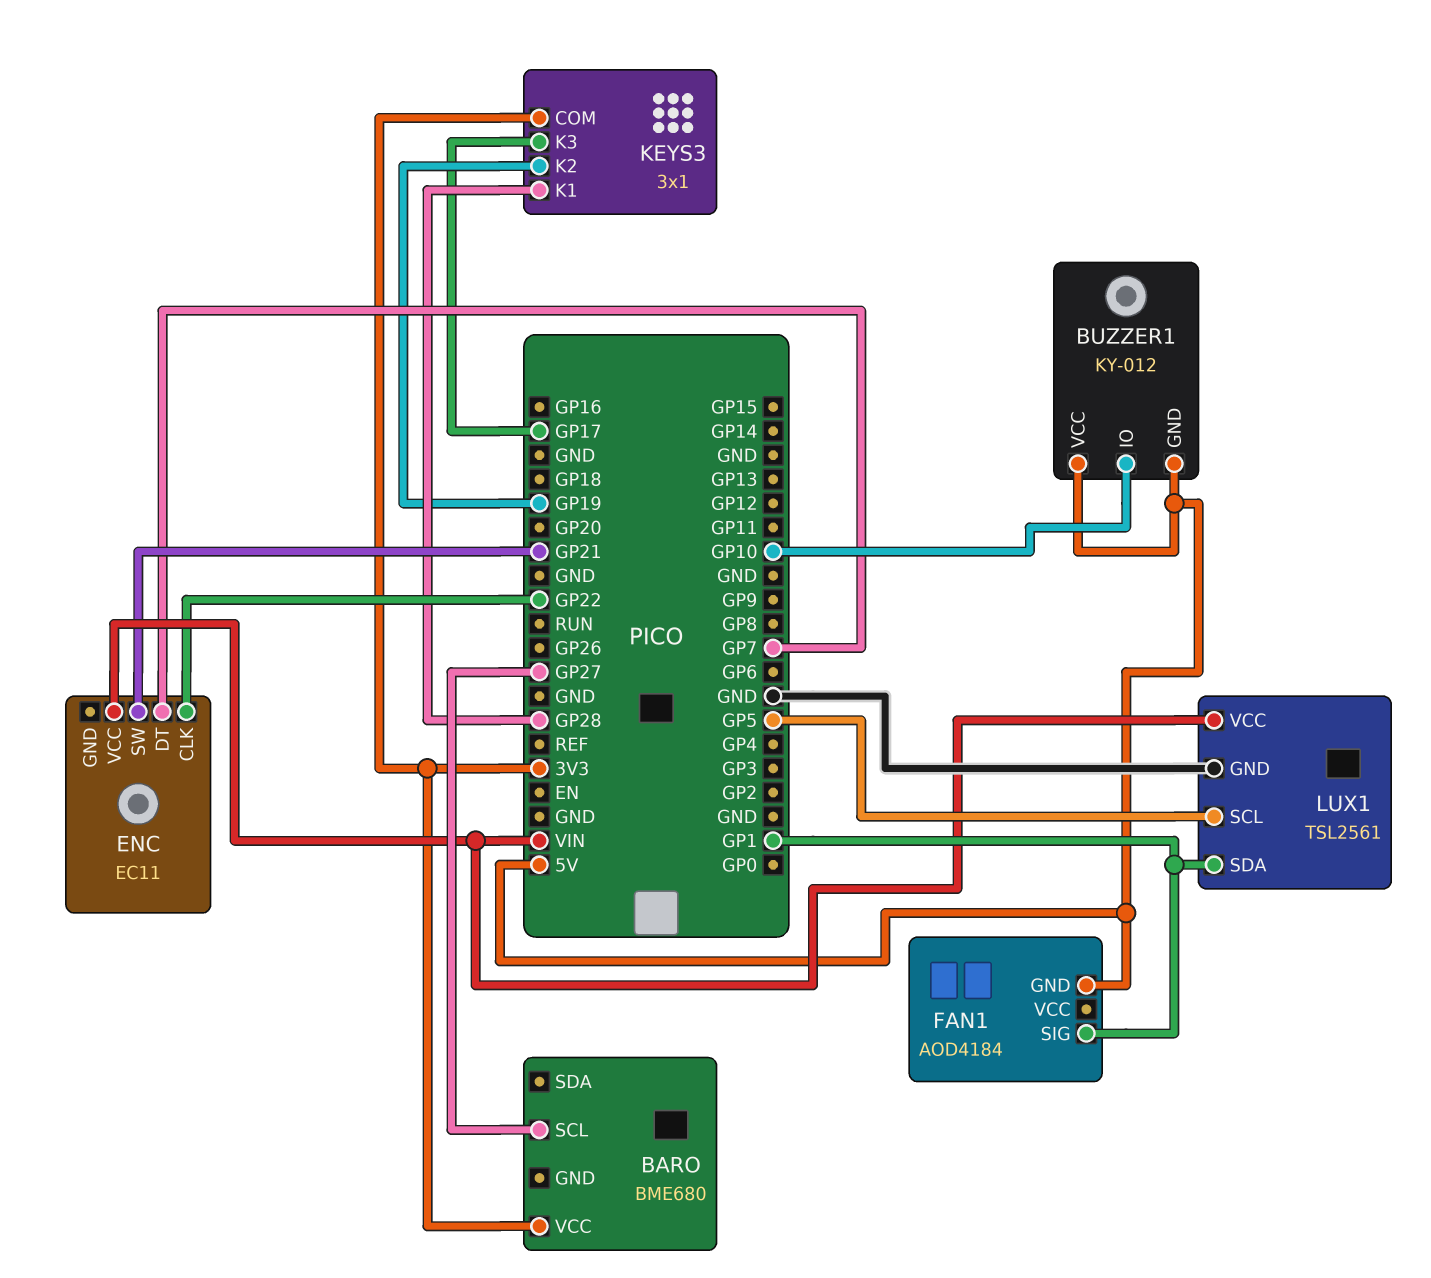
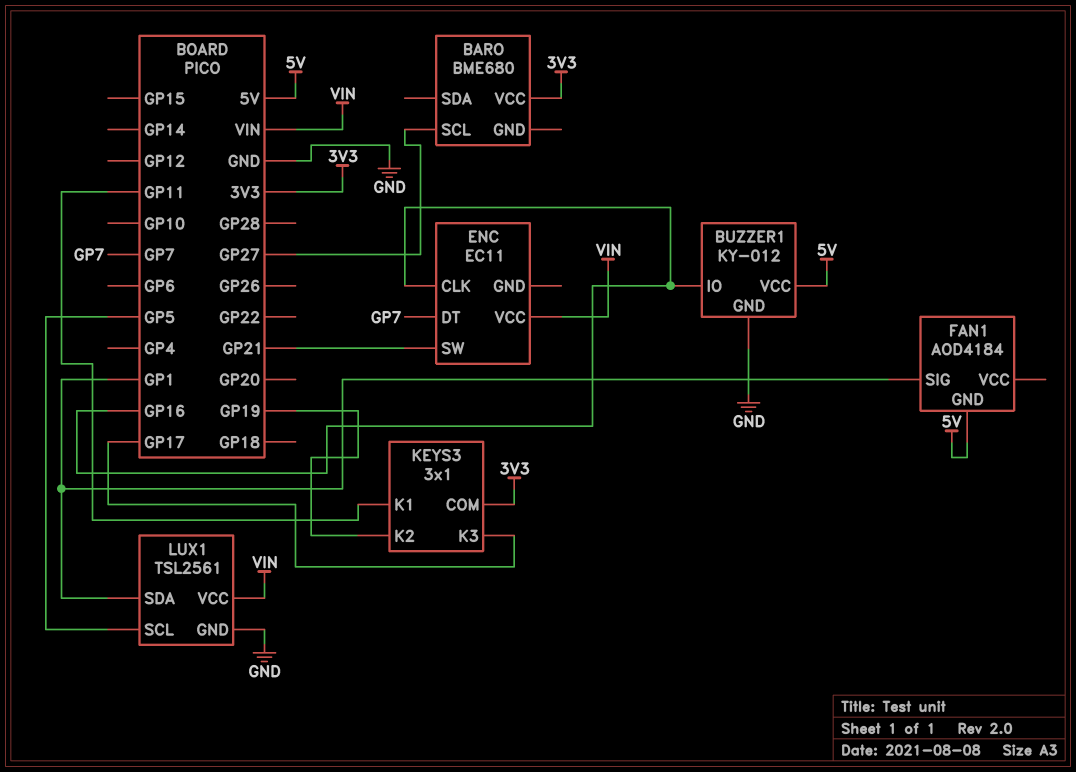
BUZZER1 pin GND: 5V -> GND
BUZZER1 pin IO: GP10 -> GP16
ENC pin CLK: GP22 -> GP16
KEYS3 pin K1: GP28 -> GP11

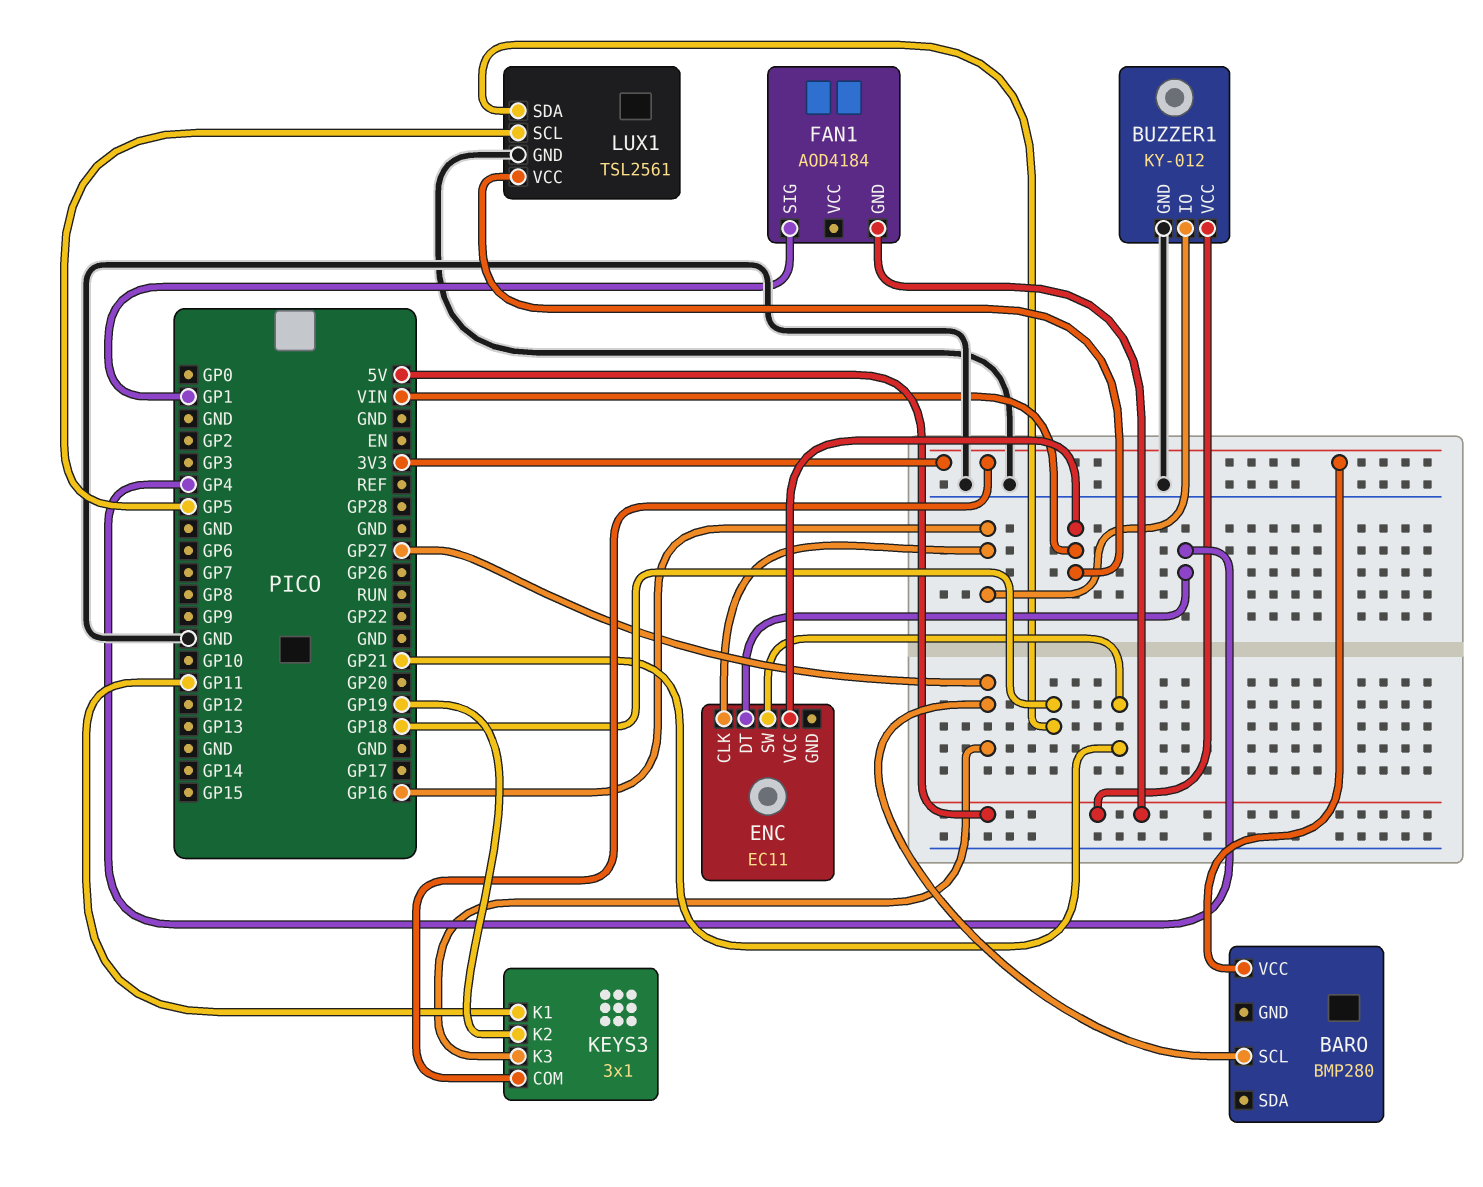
BARO: BME680 -> BMP280
ENC pin DT: GP7 -> GP4
KEYS3 pin K3: GP17 -> GP27
LUX1 pin SDA: GP1 -> GP18

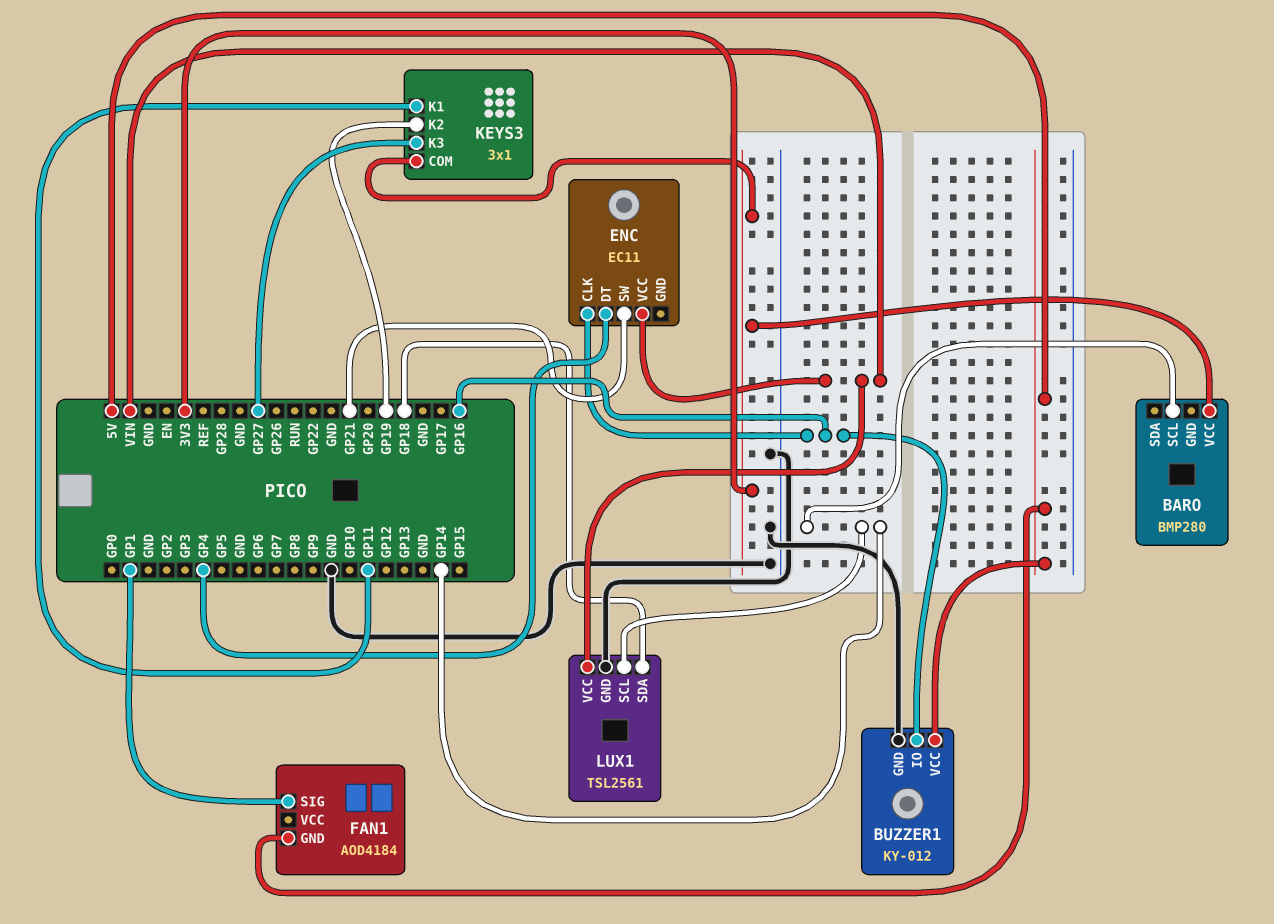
BARO pin SCL: GP27 -> GP14
LUX1 pin SCL: GP5 -> GP14

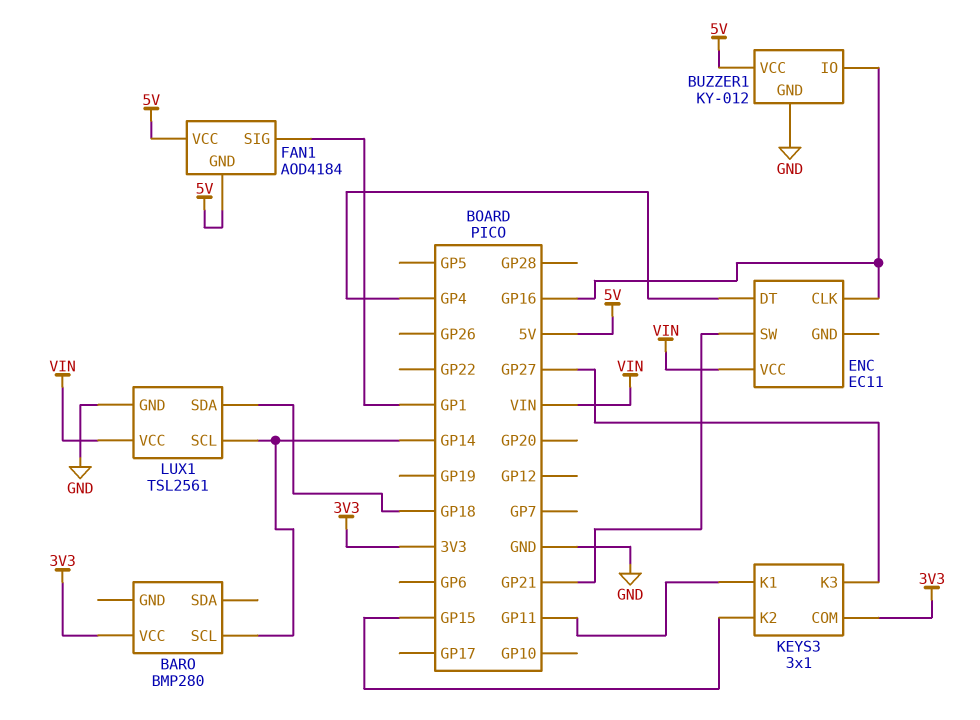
FAN1 pin VCC: none -> 5V
KEYS3 pin K2: GP19 -> GP15

